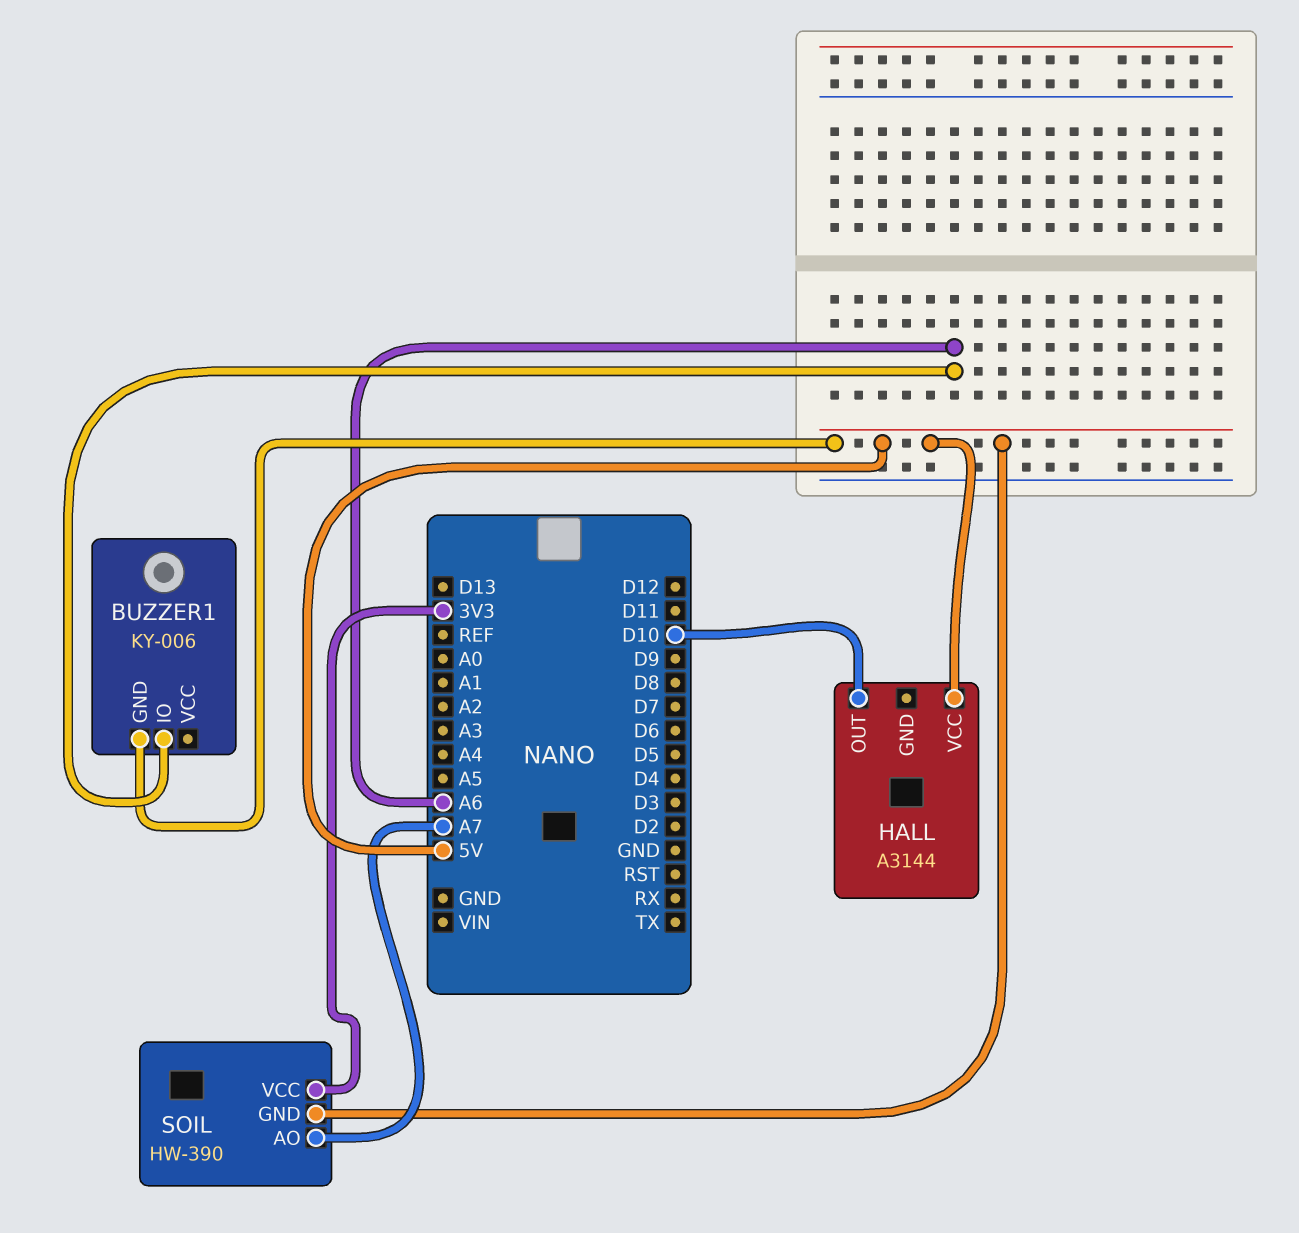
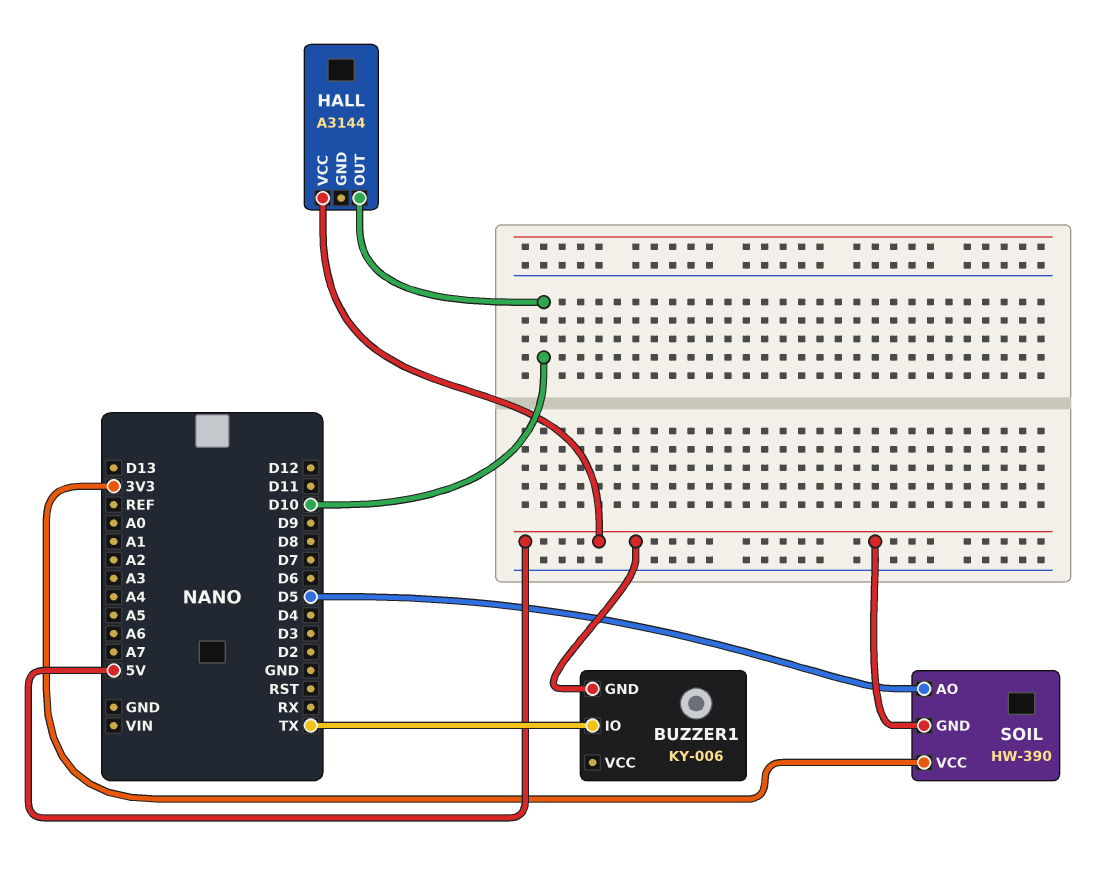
BUZZER1 pin IO: A6 -> TX
SOIL pin AO: A7 -> D5

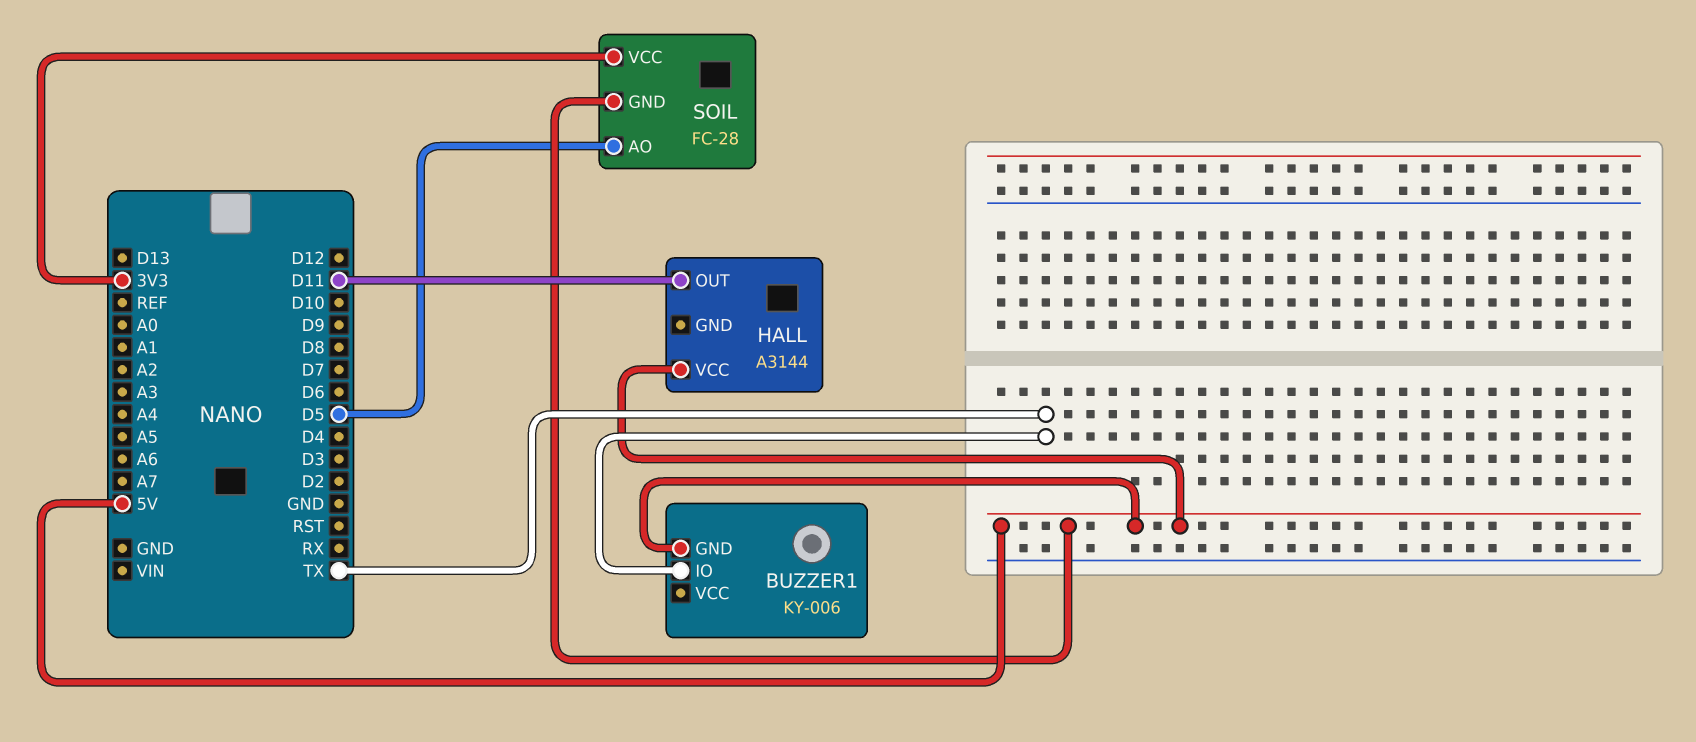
HALL pin OUT: D10 -> D11
SOIL: HW-390 -> FC-28

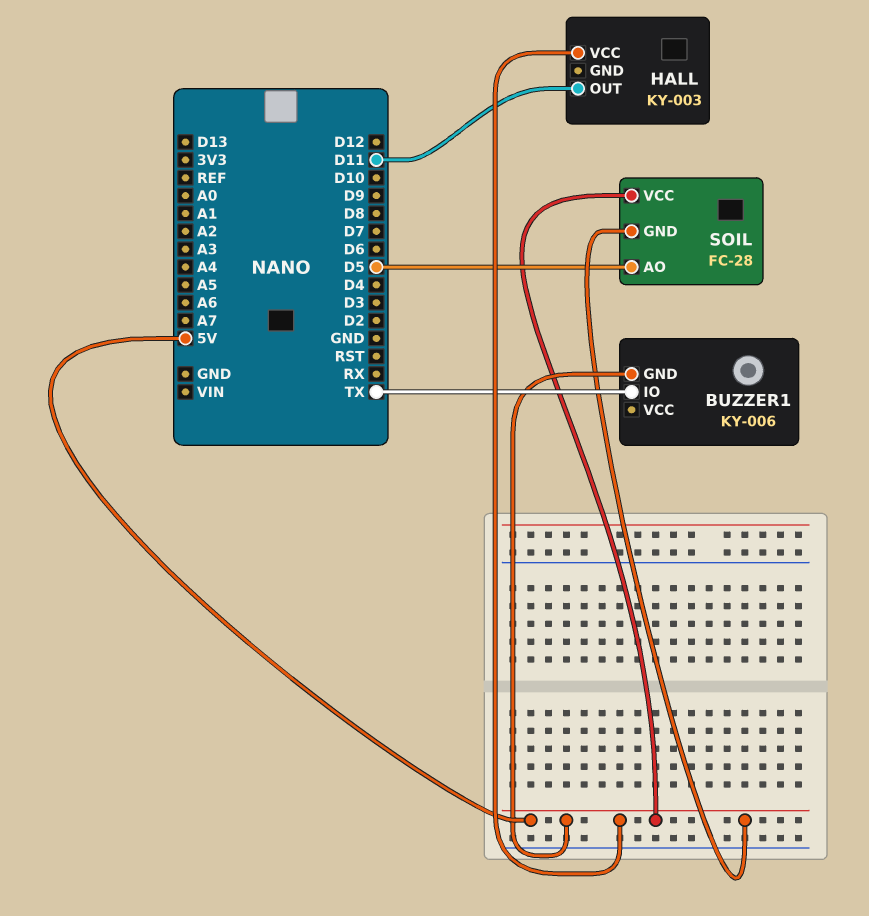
HALL: A3144 -> KY-003
SOIL pin VCC: 3V3 -> 5V

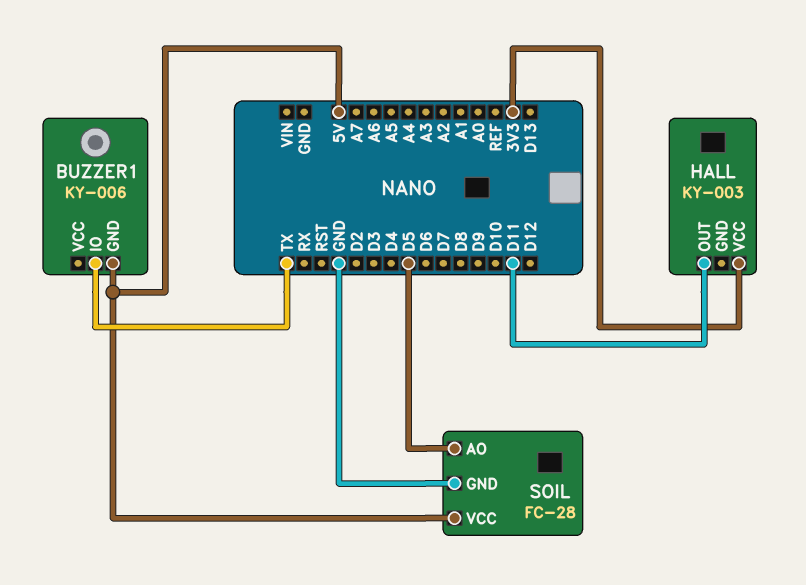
HALL pin VCC: 5V -> 3V3
SOIL pin GND: 5V -> GND

